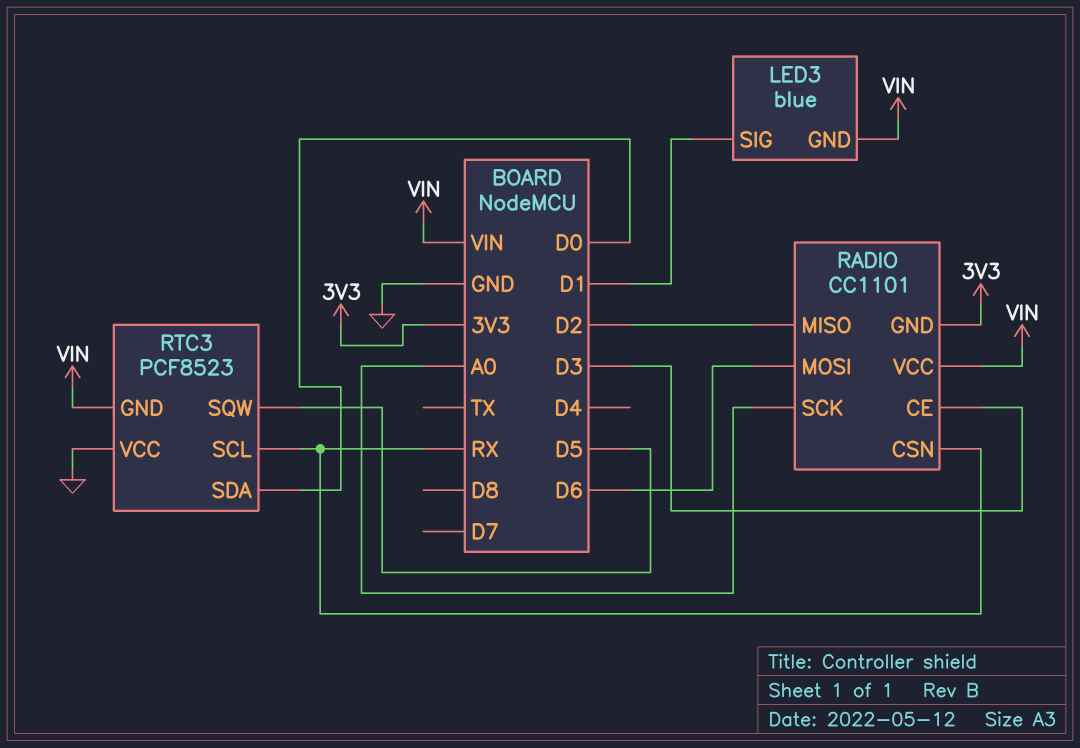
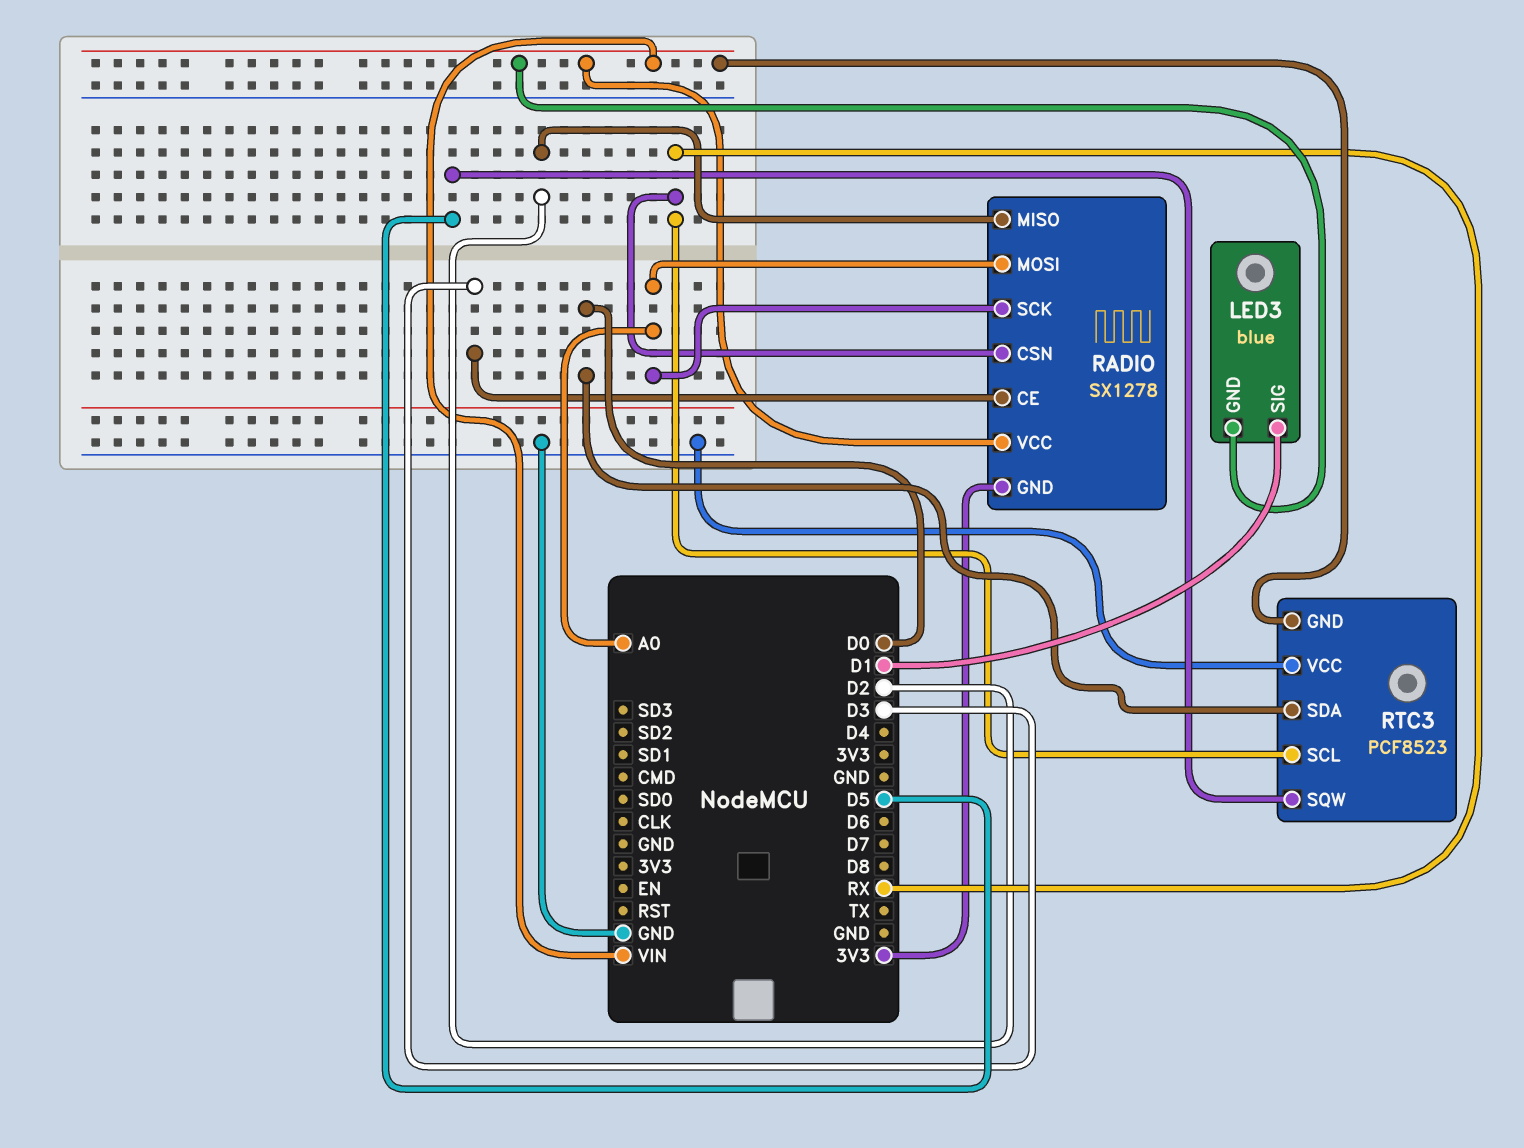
RADIO: CC1101 -> SX1278
RADIO pin MOSI: D6 -> A0

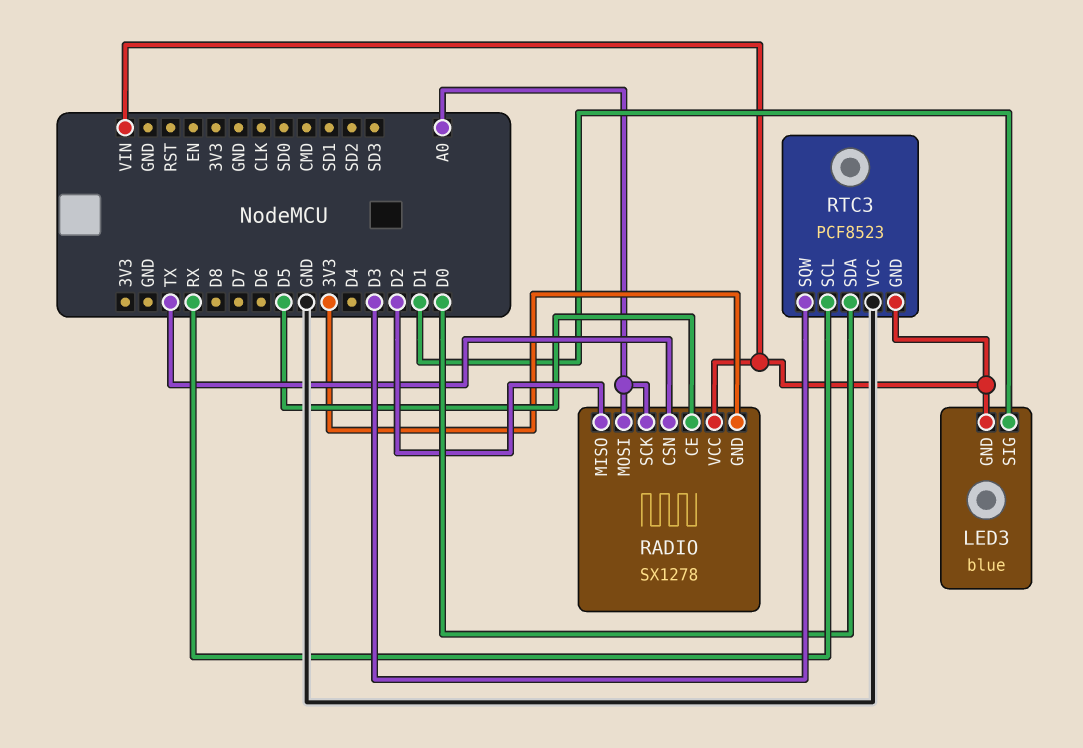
RADIO pin CE: D3 -> D5
RADIO pin CSN: RX -> TX
RTC3 pin SQW: D5 -> D3

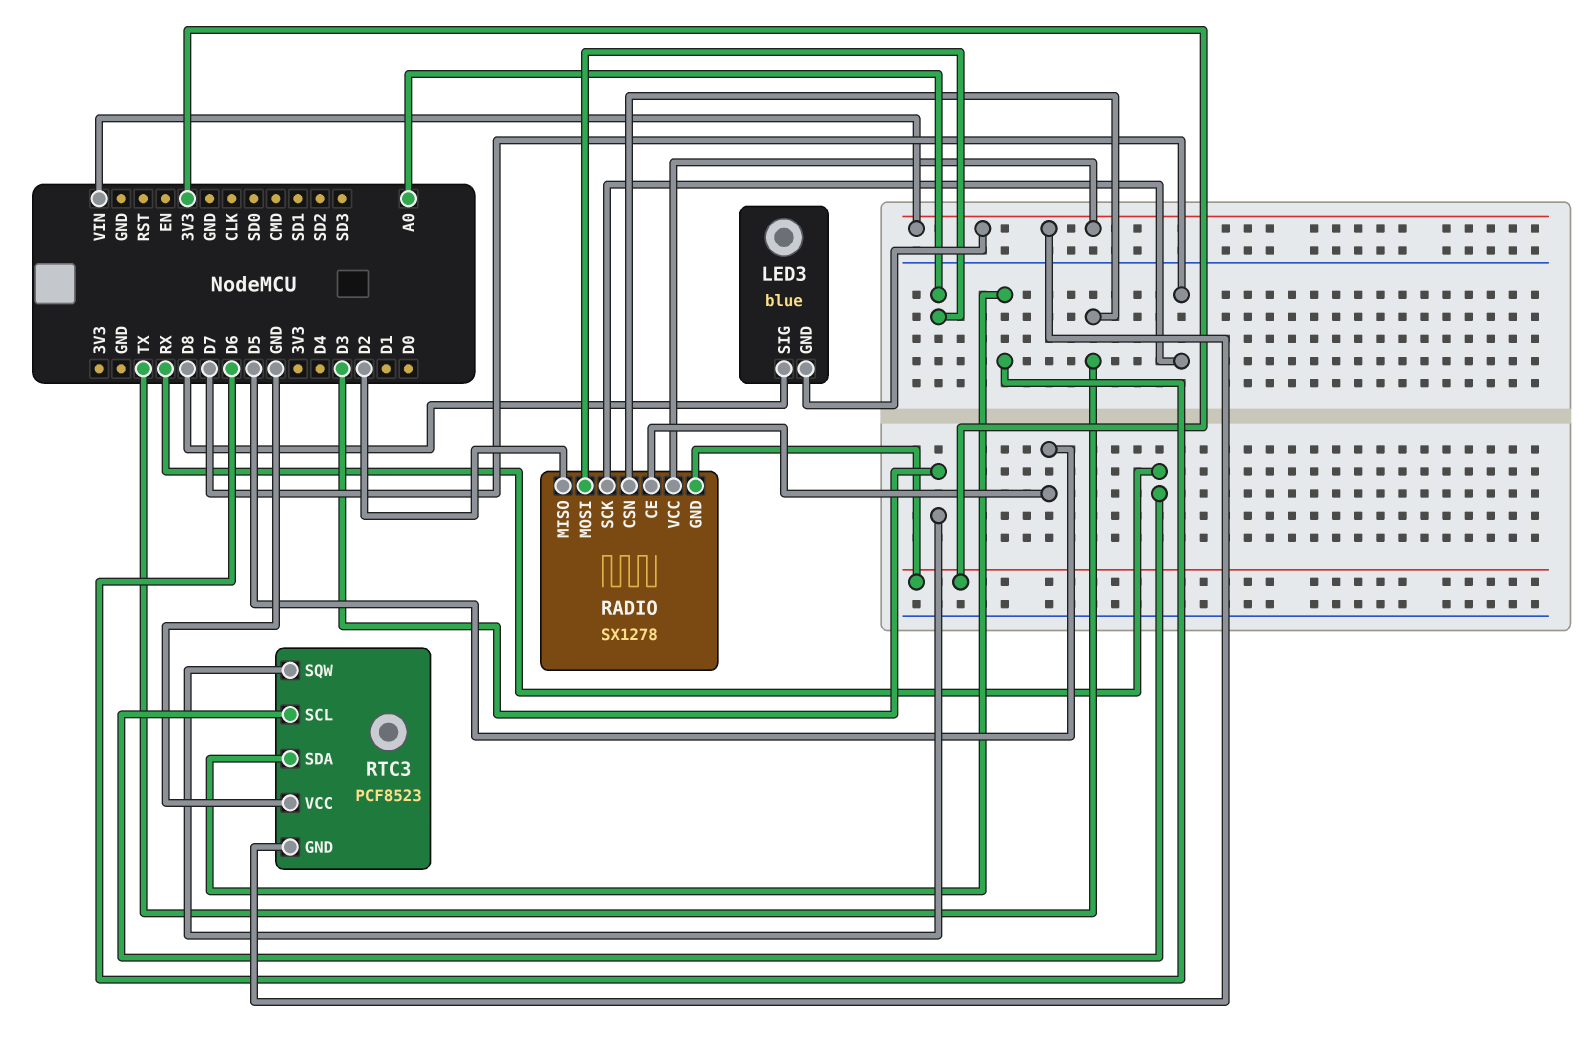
LED3 pin SIG: D1 -> D8
RADIO pin SCK: A0 -> D7
RTC3 pin SDA: D0 -> D6

